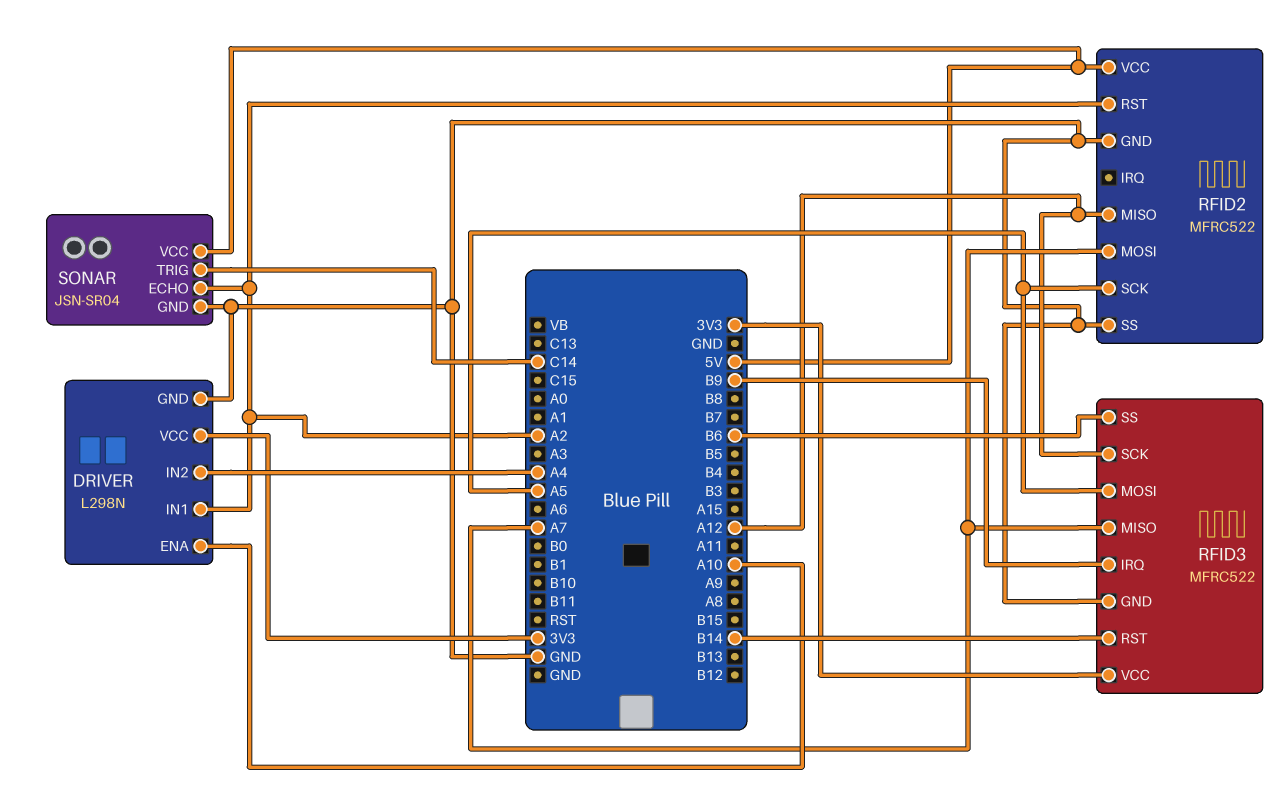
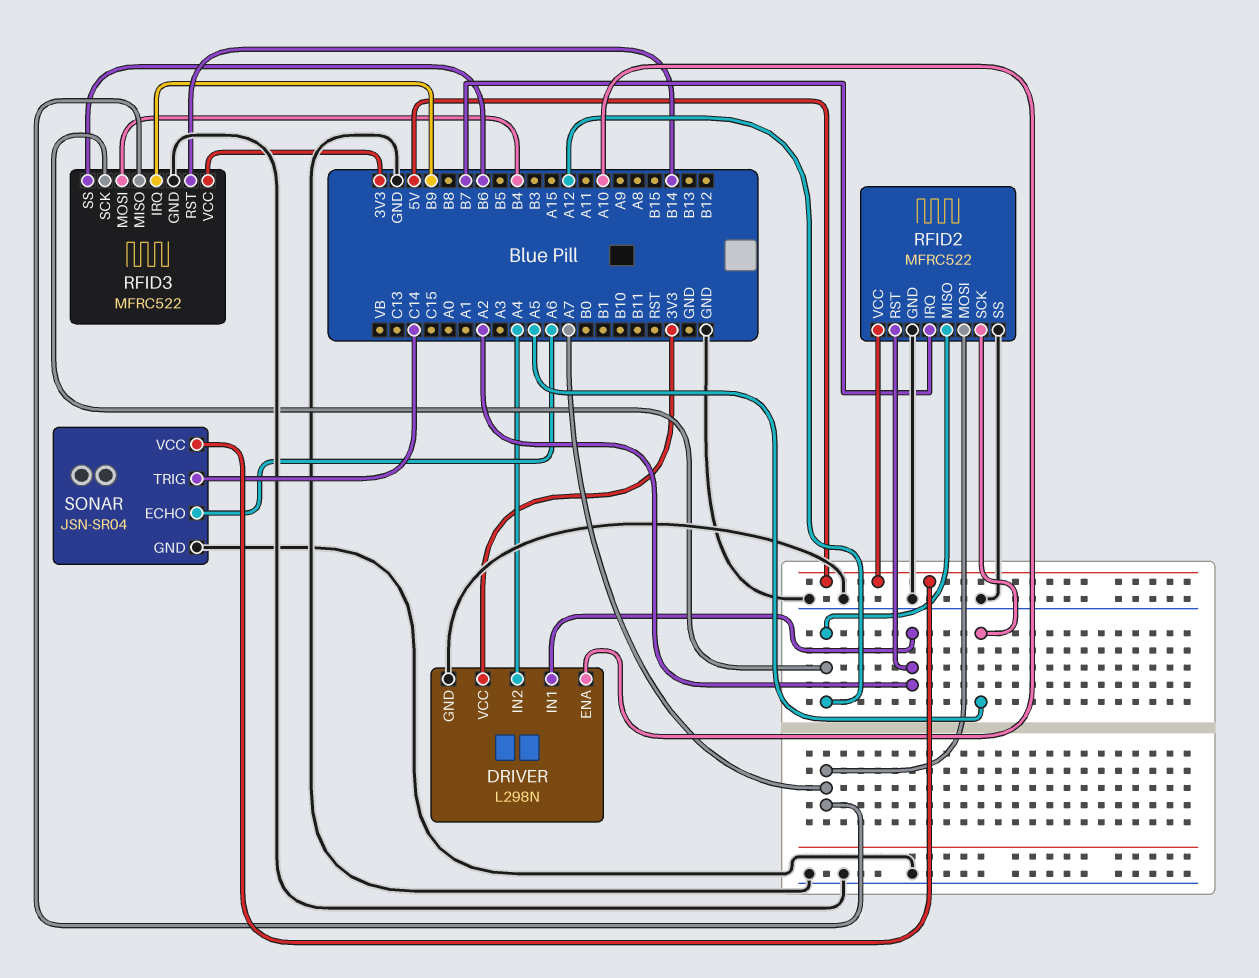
RFID2 pin IRQ: none -> B7
RFID3 pin MOSI: A5 -> B4
SONAR pin ECHO: A2 -> A6

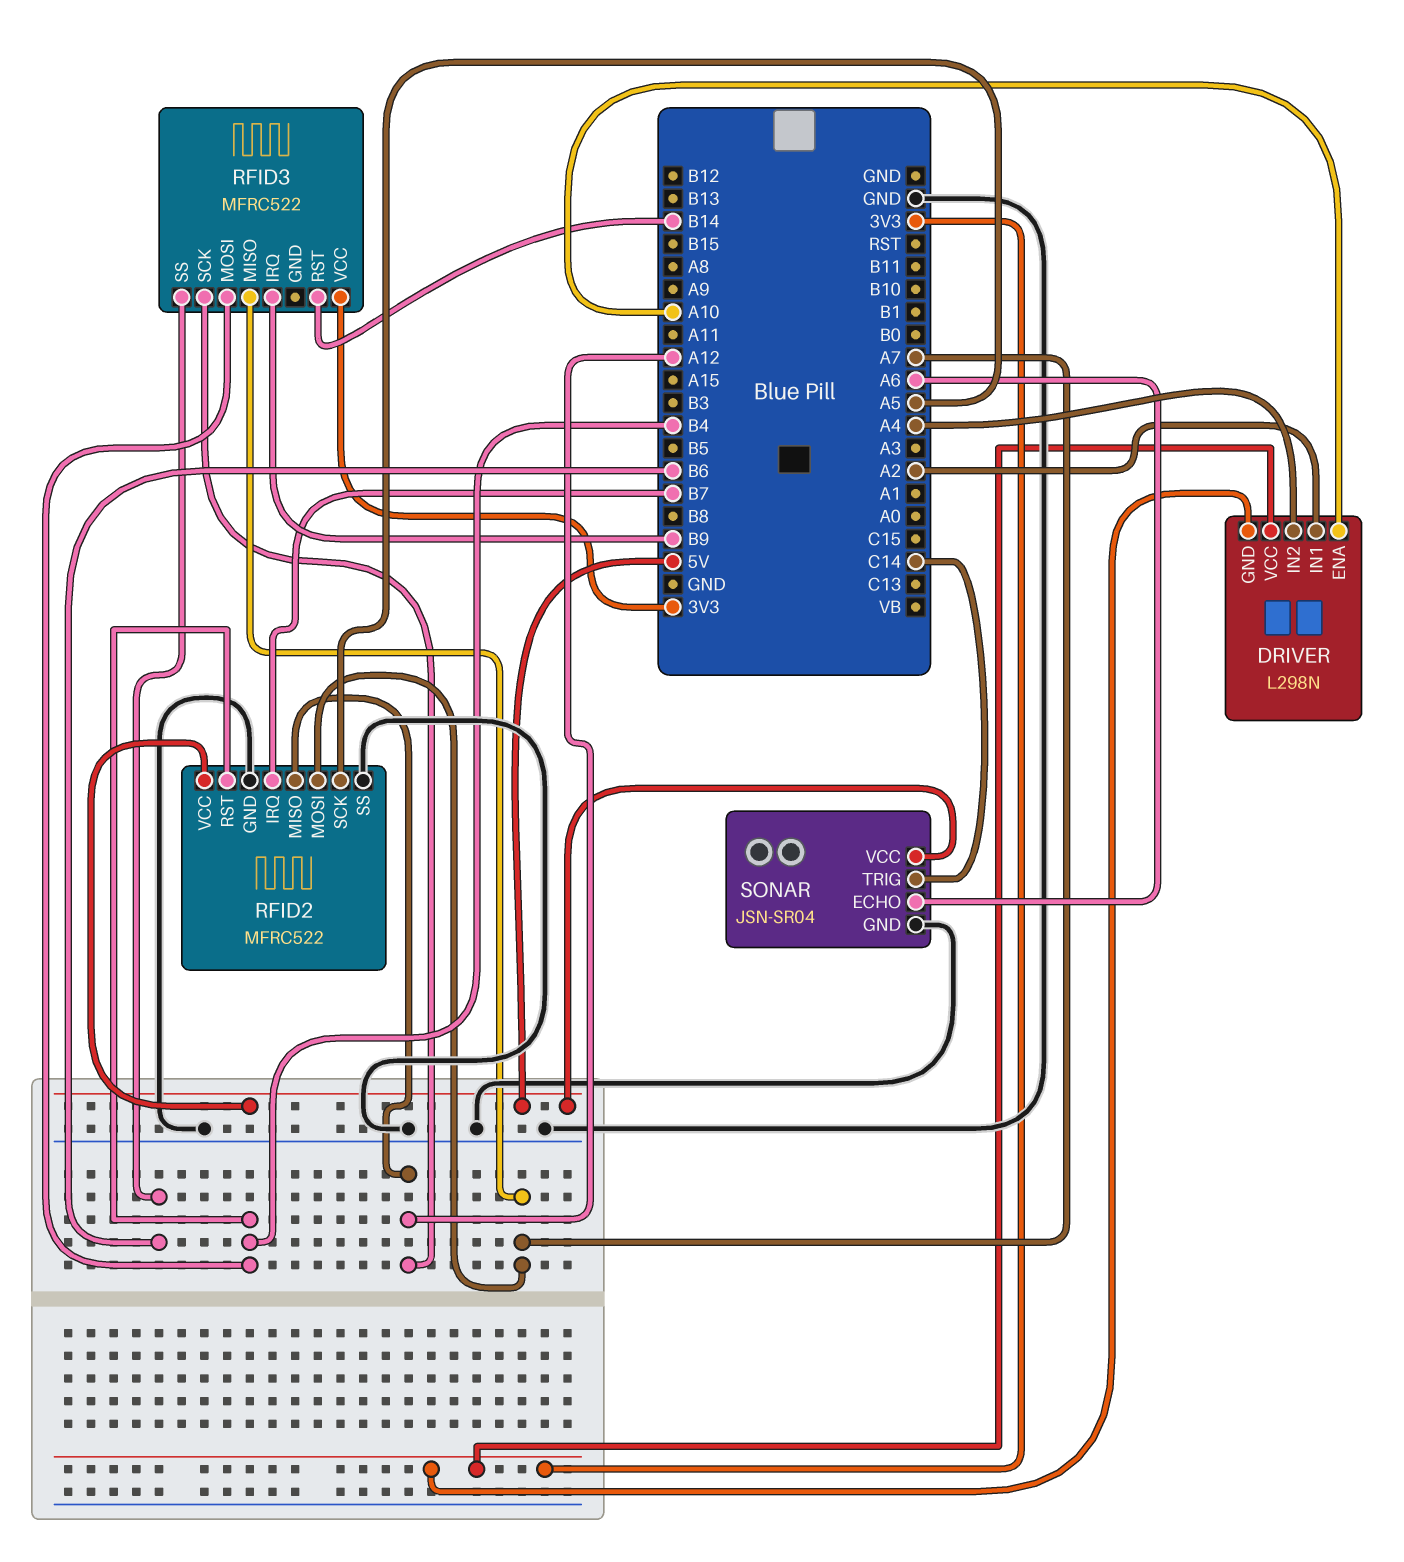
DRIVER pin GND: GND -> 3V3
RFID2 pin RST: A2 -> B4
RFID3 pin GND: GND -> none

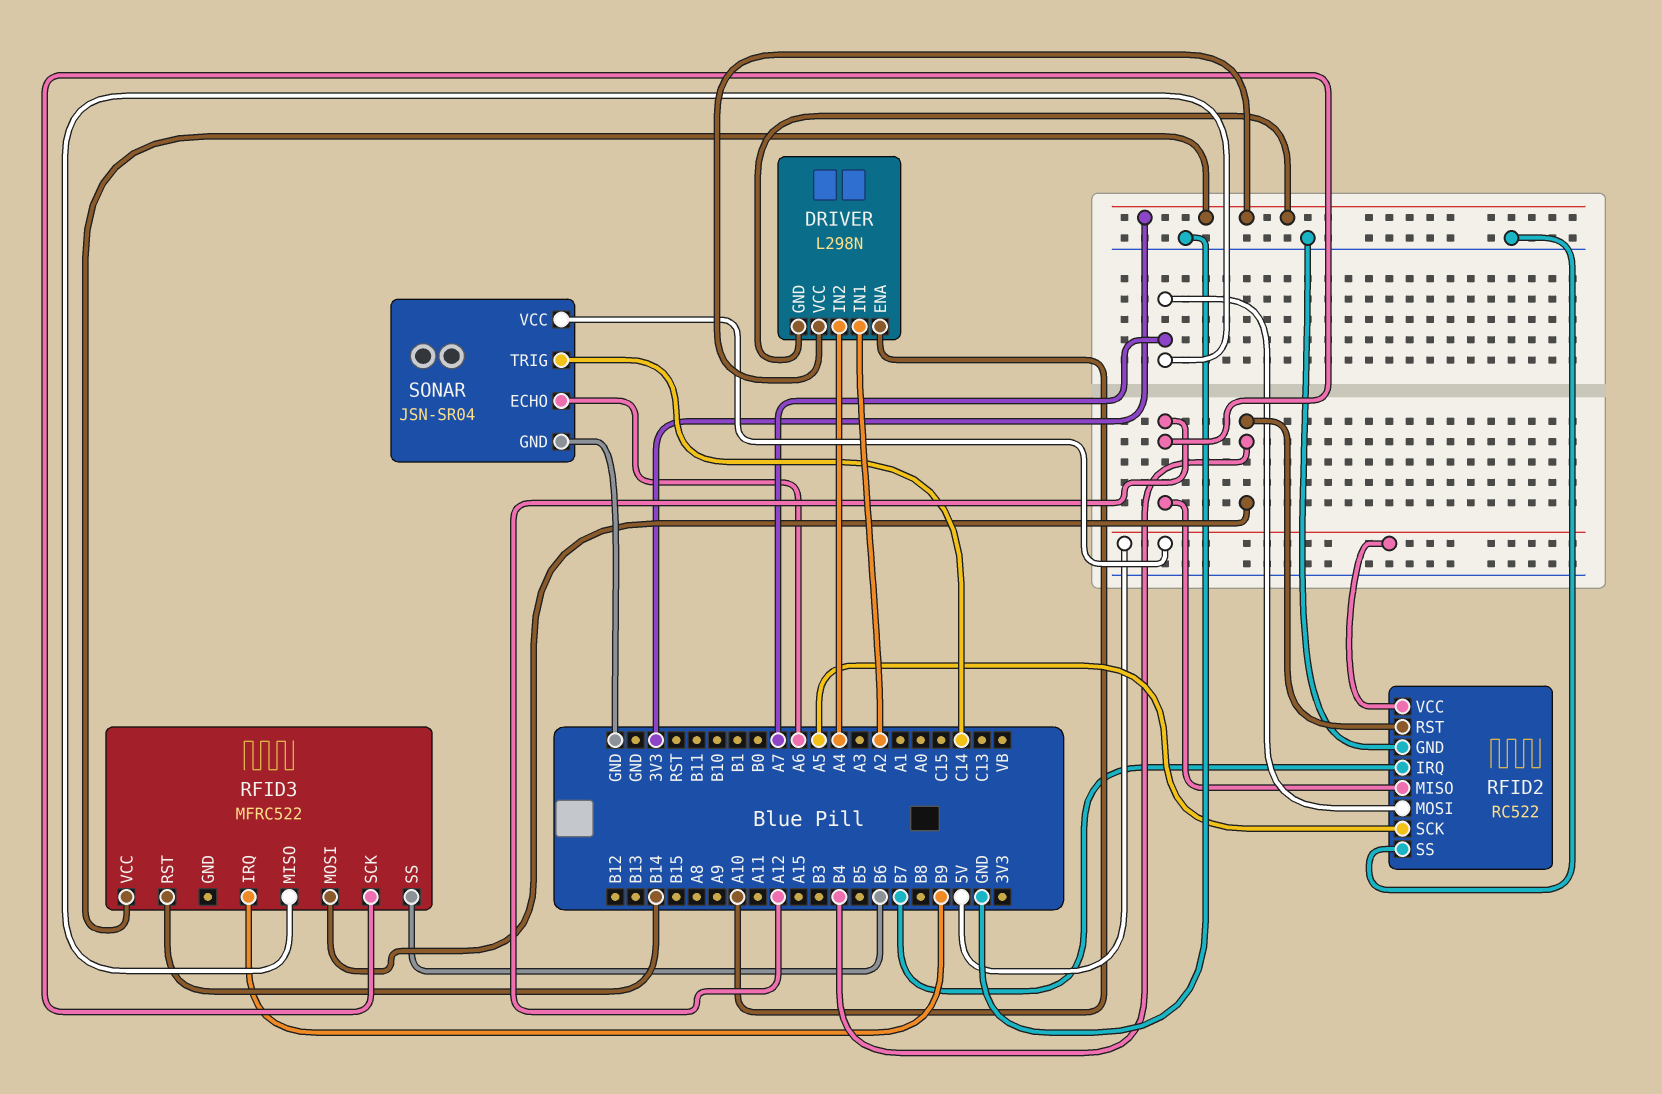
RFID2: MFRC522 -> RC522

